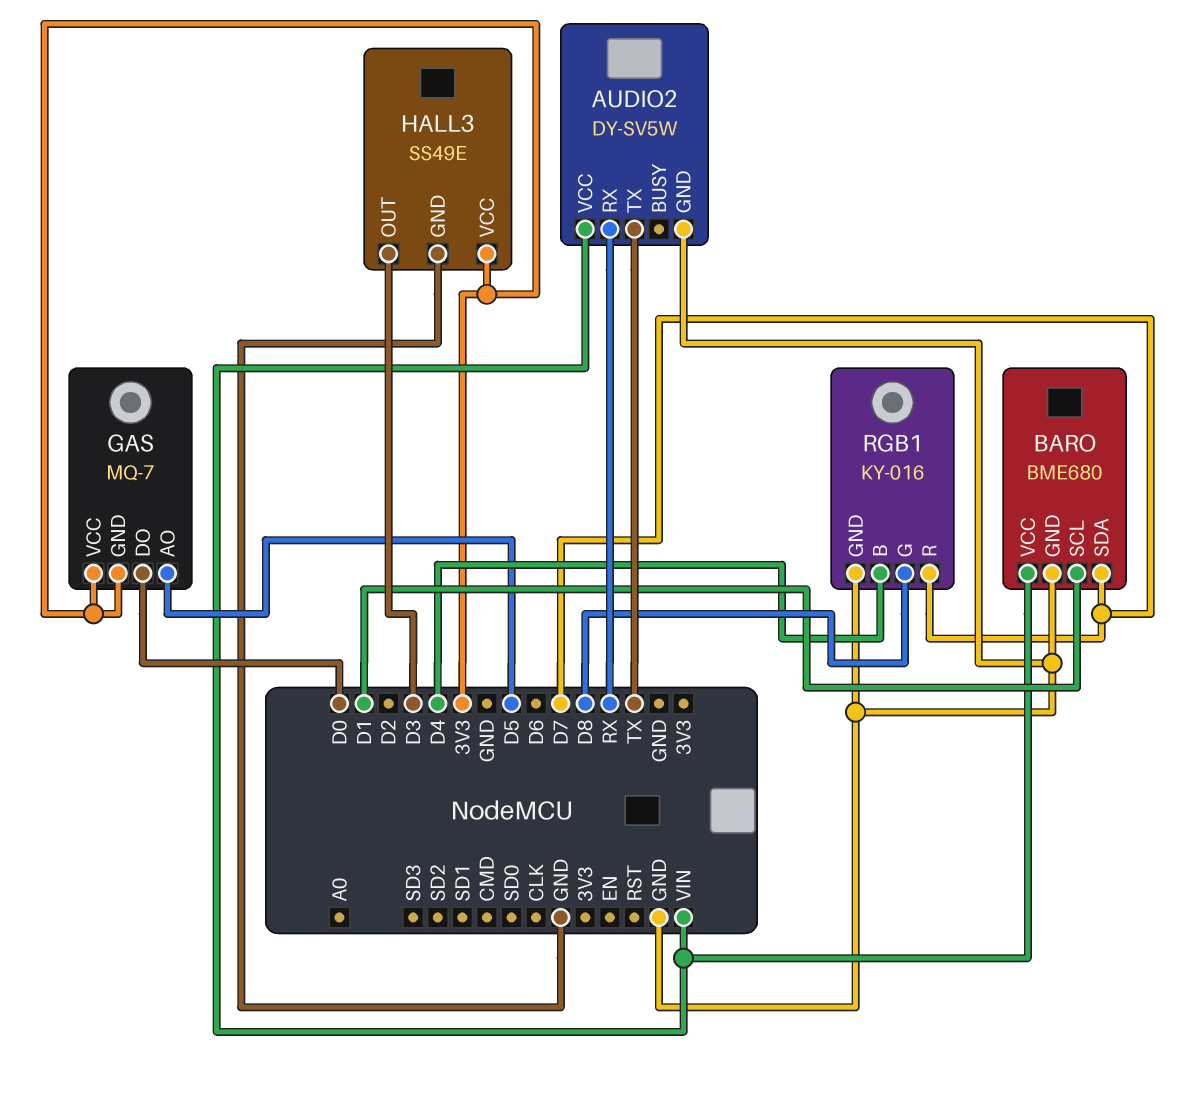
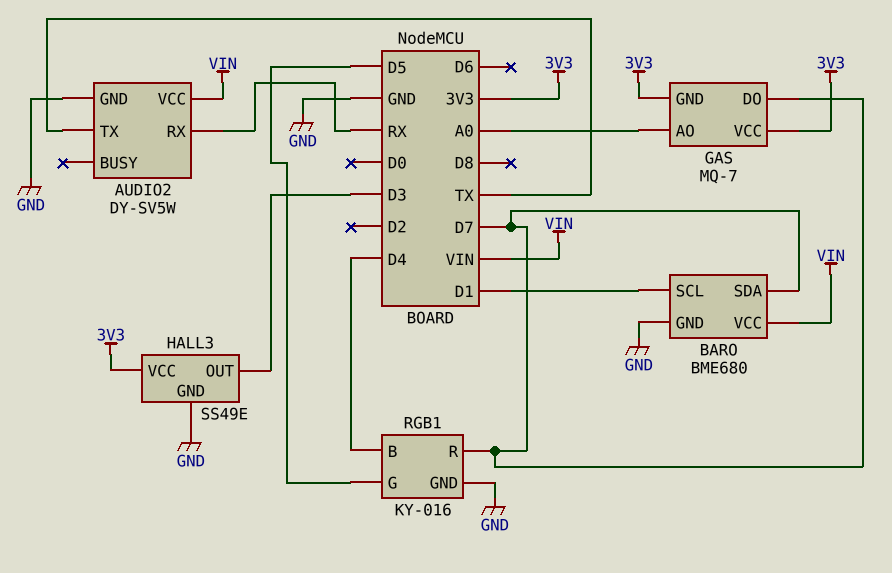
GAS pin AO: D5 -> A0
GAS pin DO: D0 -> D7
RGB1 pin G: D8 -> D5

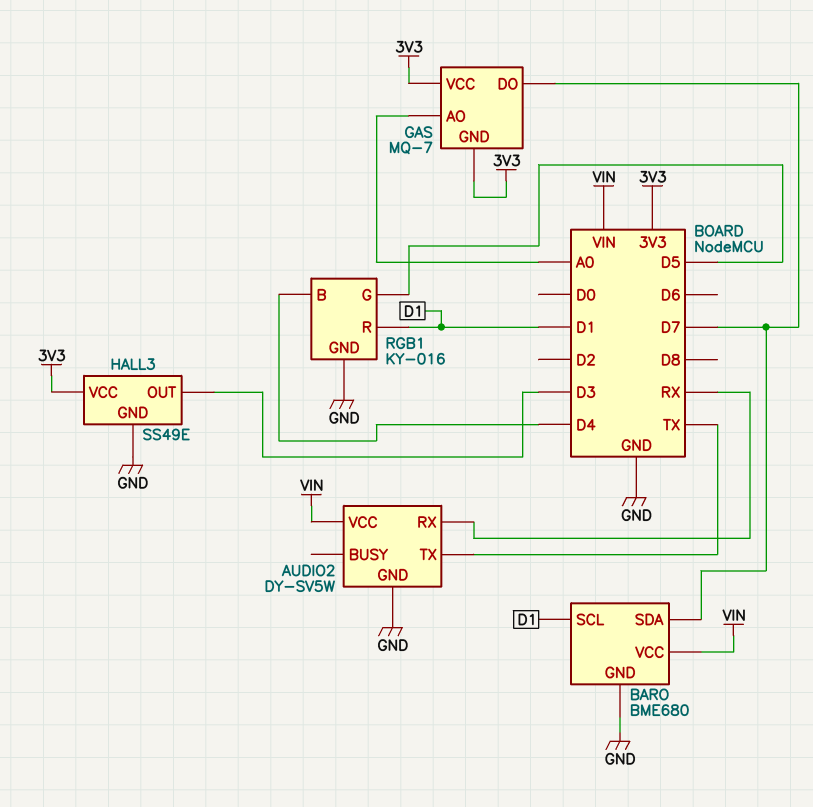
RGB1 pin R: D7 -> D1

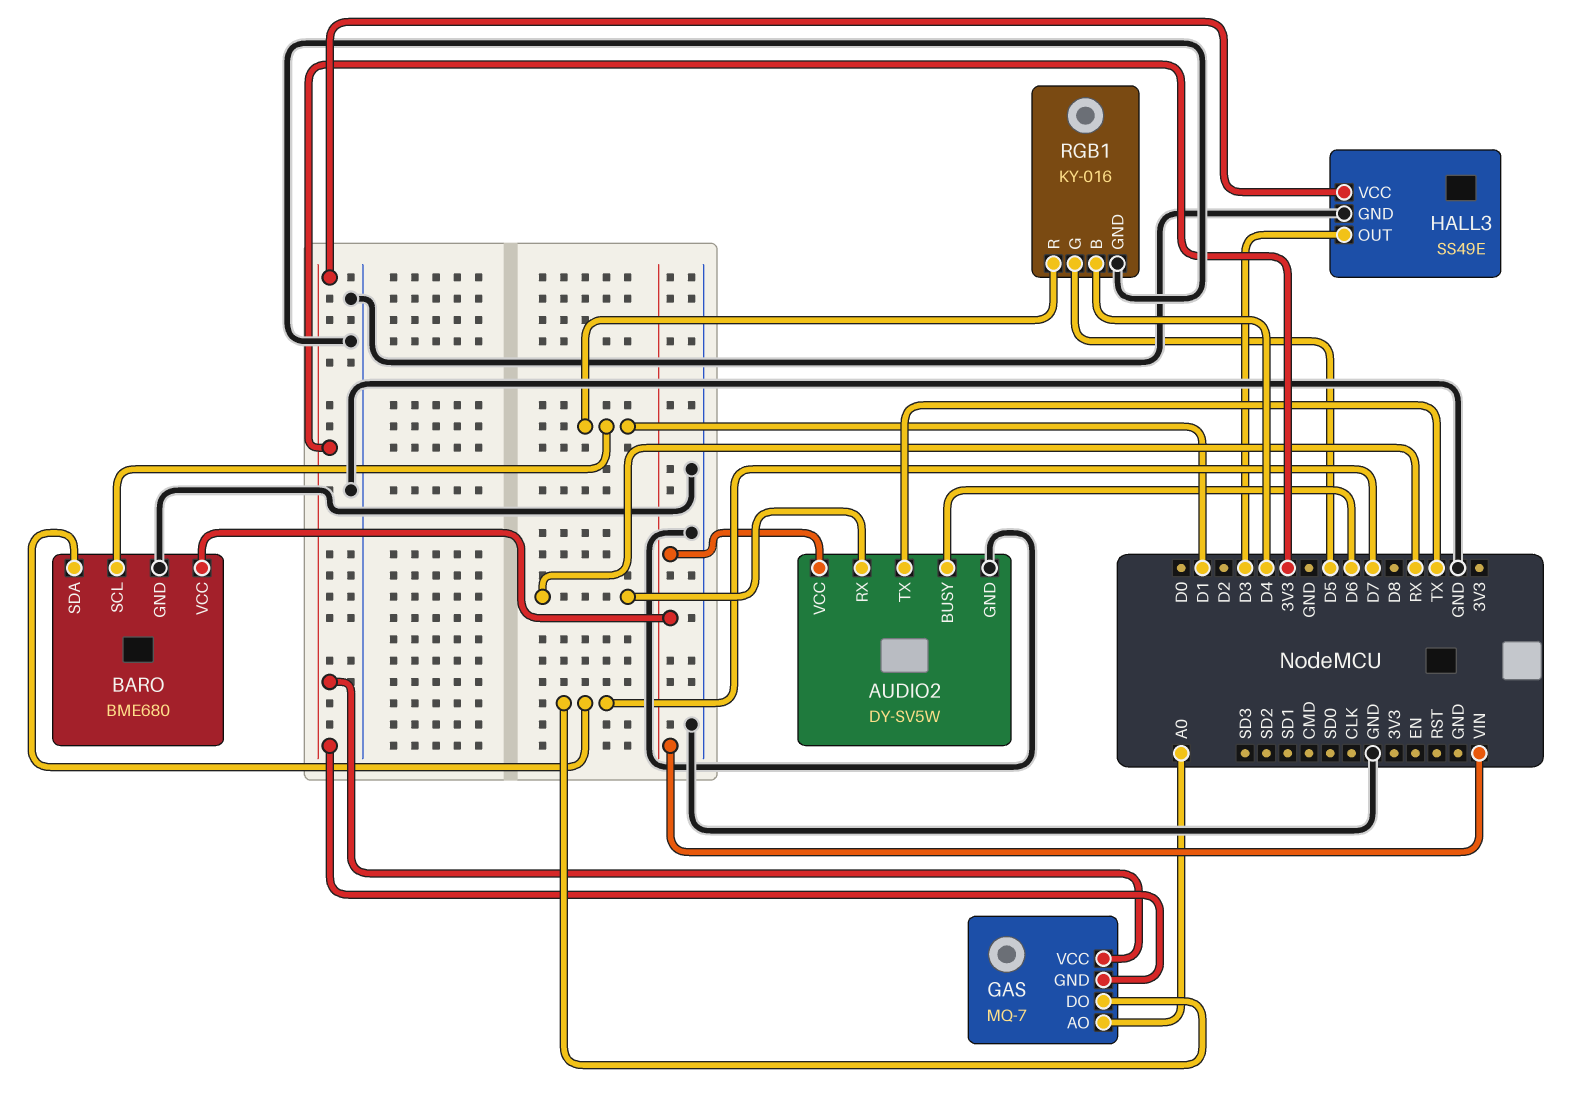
AUDIO2 pin BUSY: none -> D6

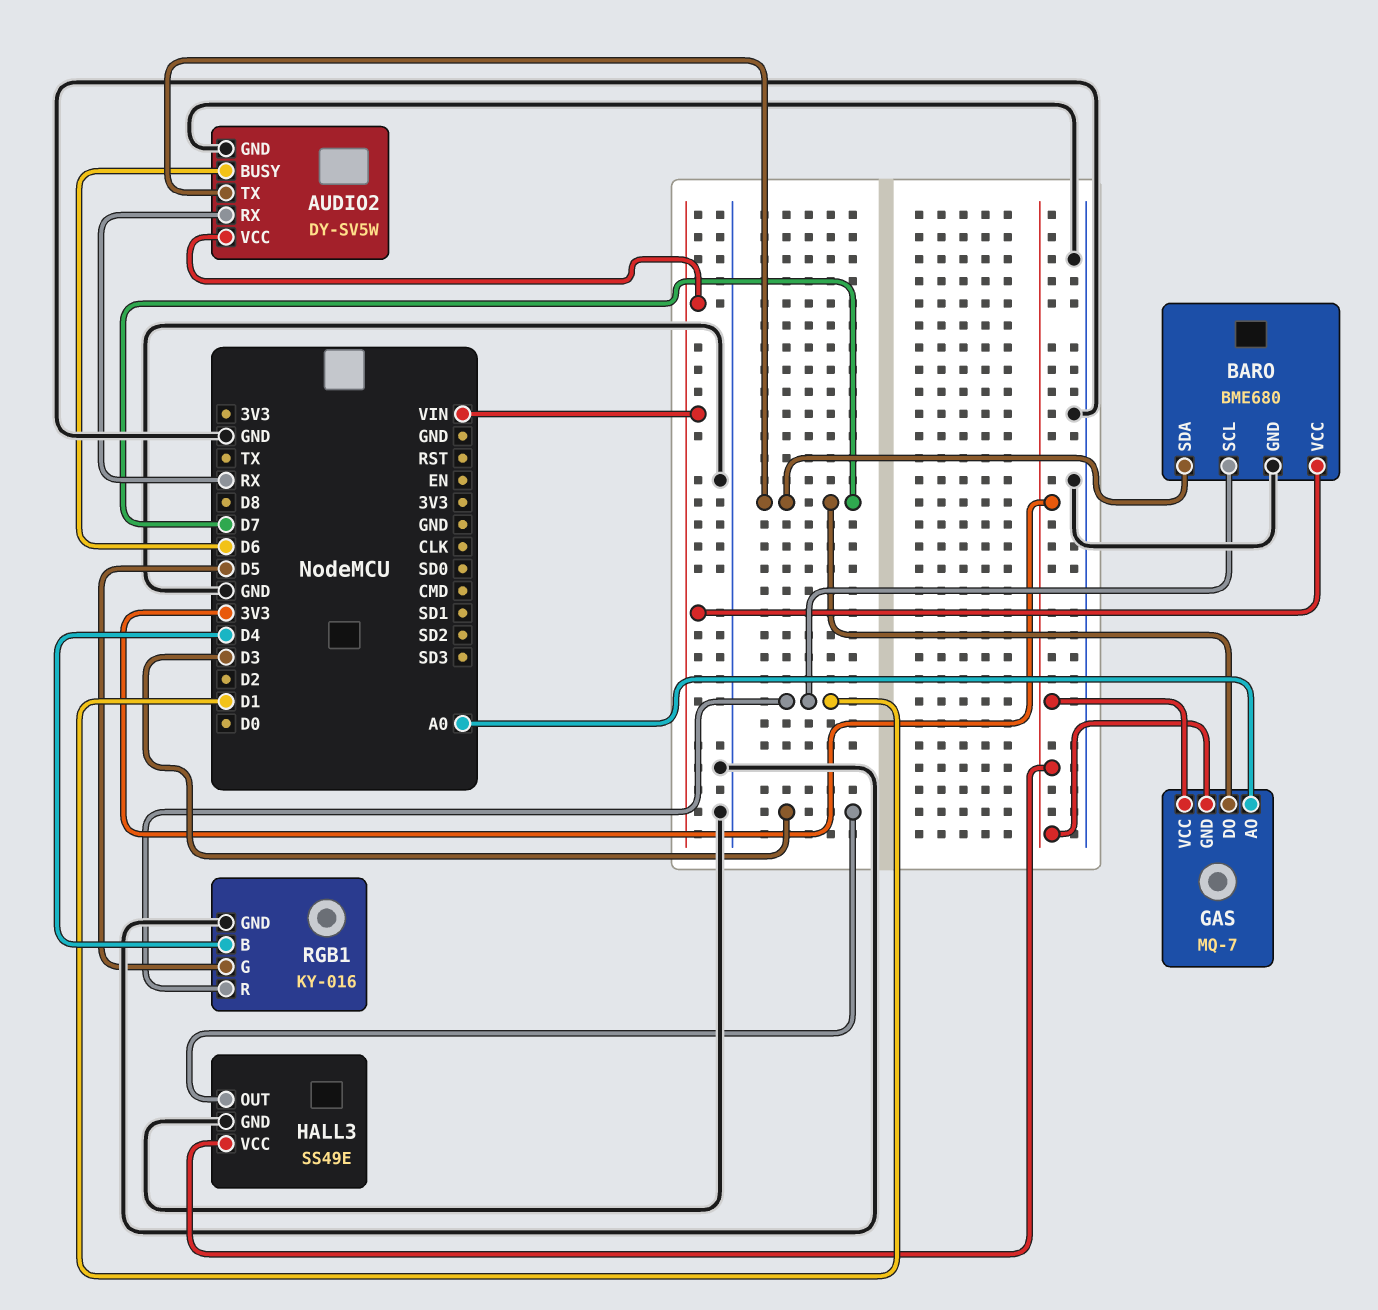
AUDIO2 pin TX: TX -> D7

